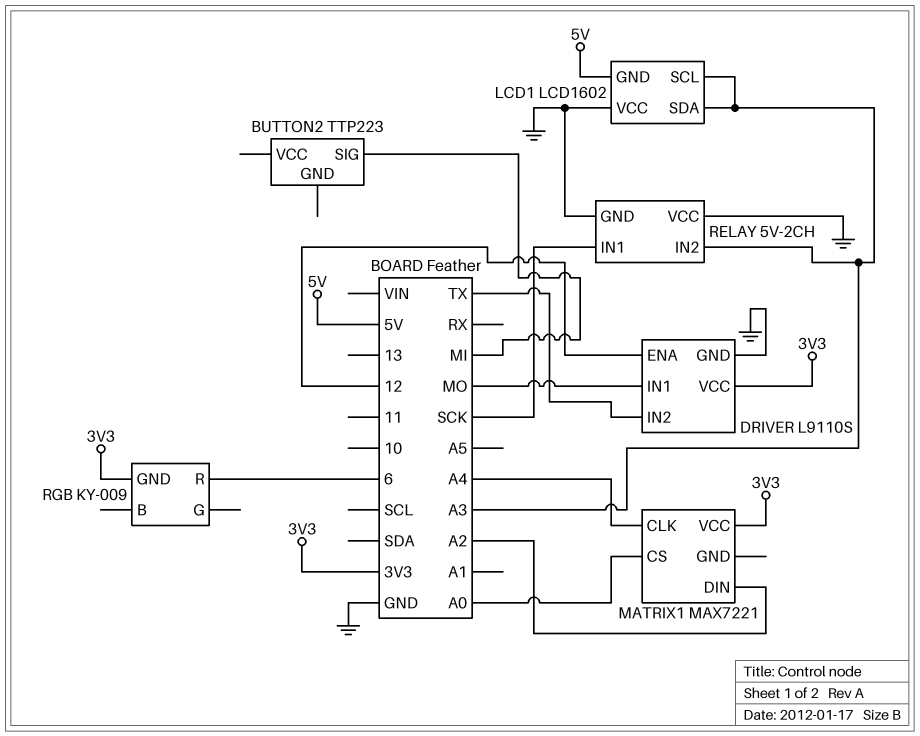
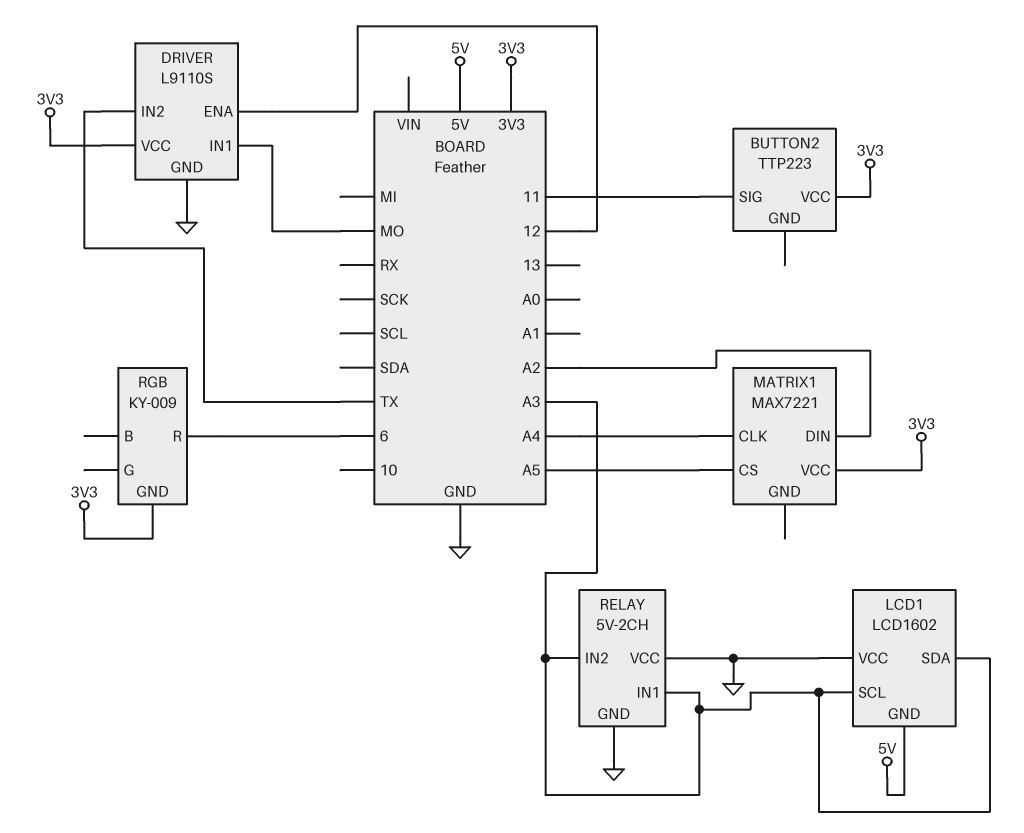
BUTTON2 pin SIG: MI -> 11
BUTTON2 pin VCC: none -> 3V3
MATRIX1 pin CS: A0 -> A5
RELAY pin IN1: SCK -> A3

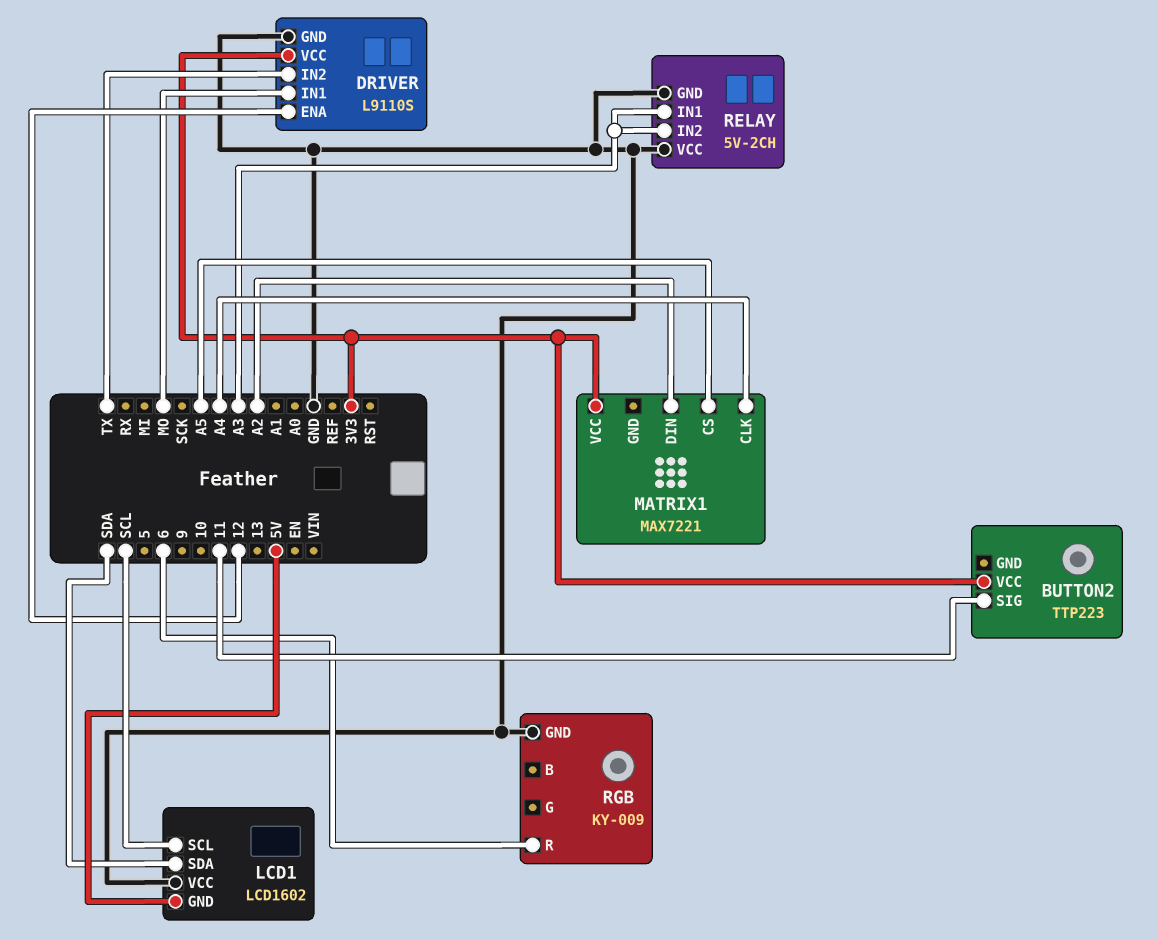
LCD1 pin SCL: A3 -> SCL
LCD1 pin SDA: A3 -> SDA
RGB pin GND: 3V3 -> GND

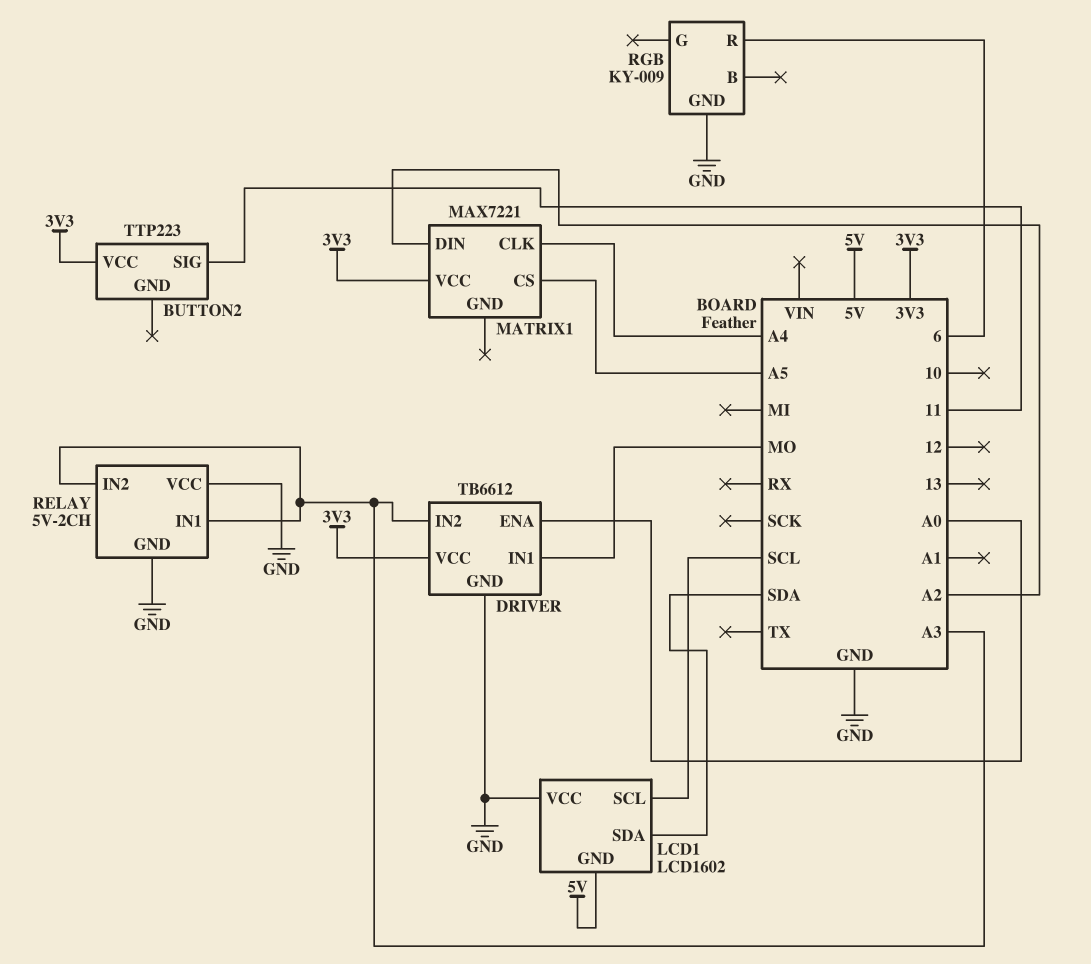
DRIVER: L9110S -> TB6612
DRIVER pin ENA: 12 -> A0
DRIVER pin IN2: TX -> A3

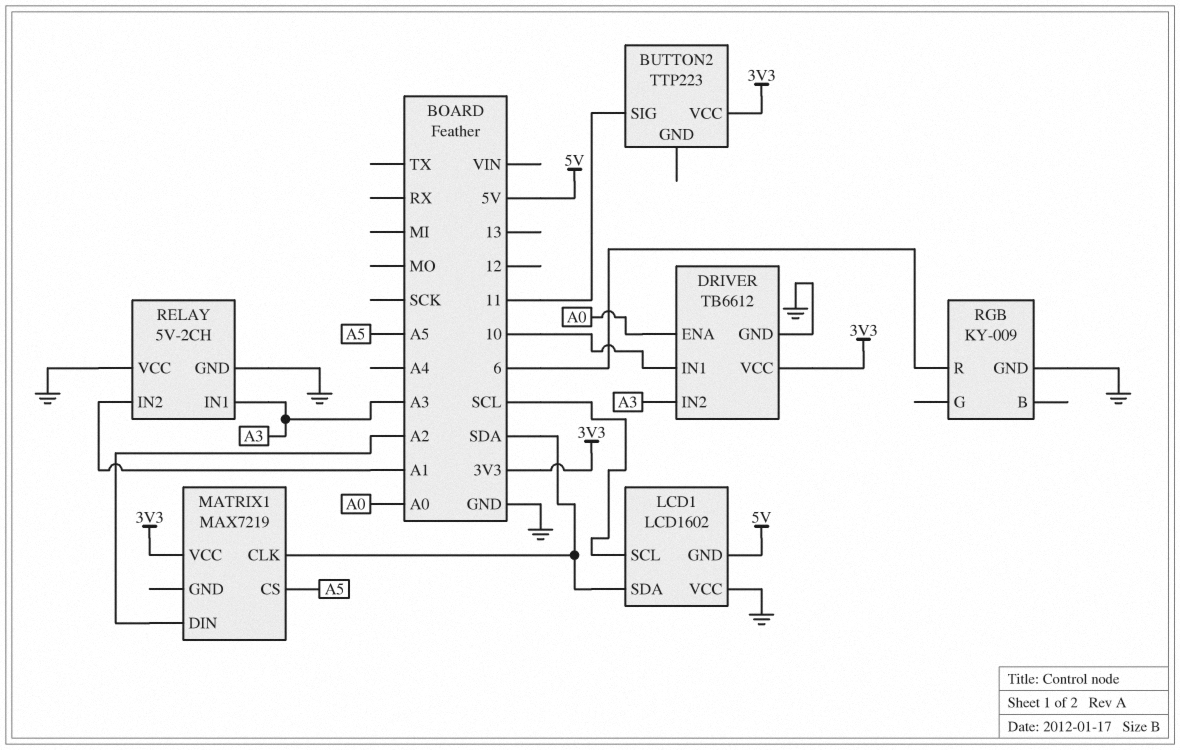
DRIVER pin IN1: MO -> 10
MATRIX1: MAX7221 -> MAX7219
MATRIX1 pin CLK: A4 -> SDA
RELAY pin IN2: A3 -> A1

